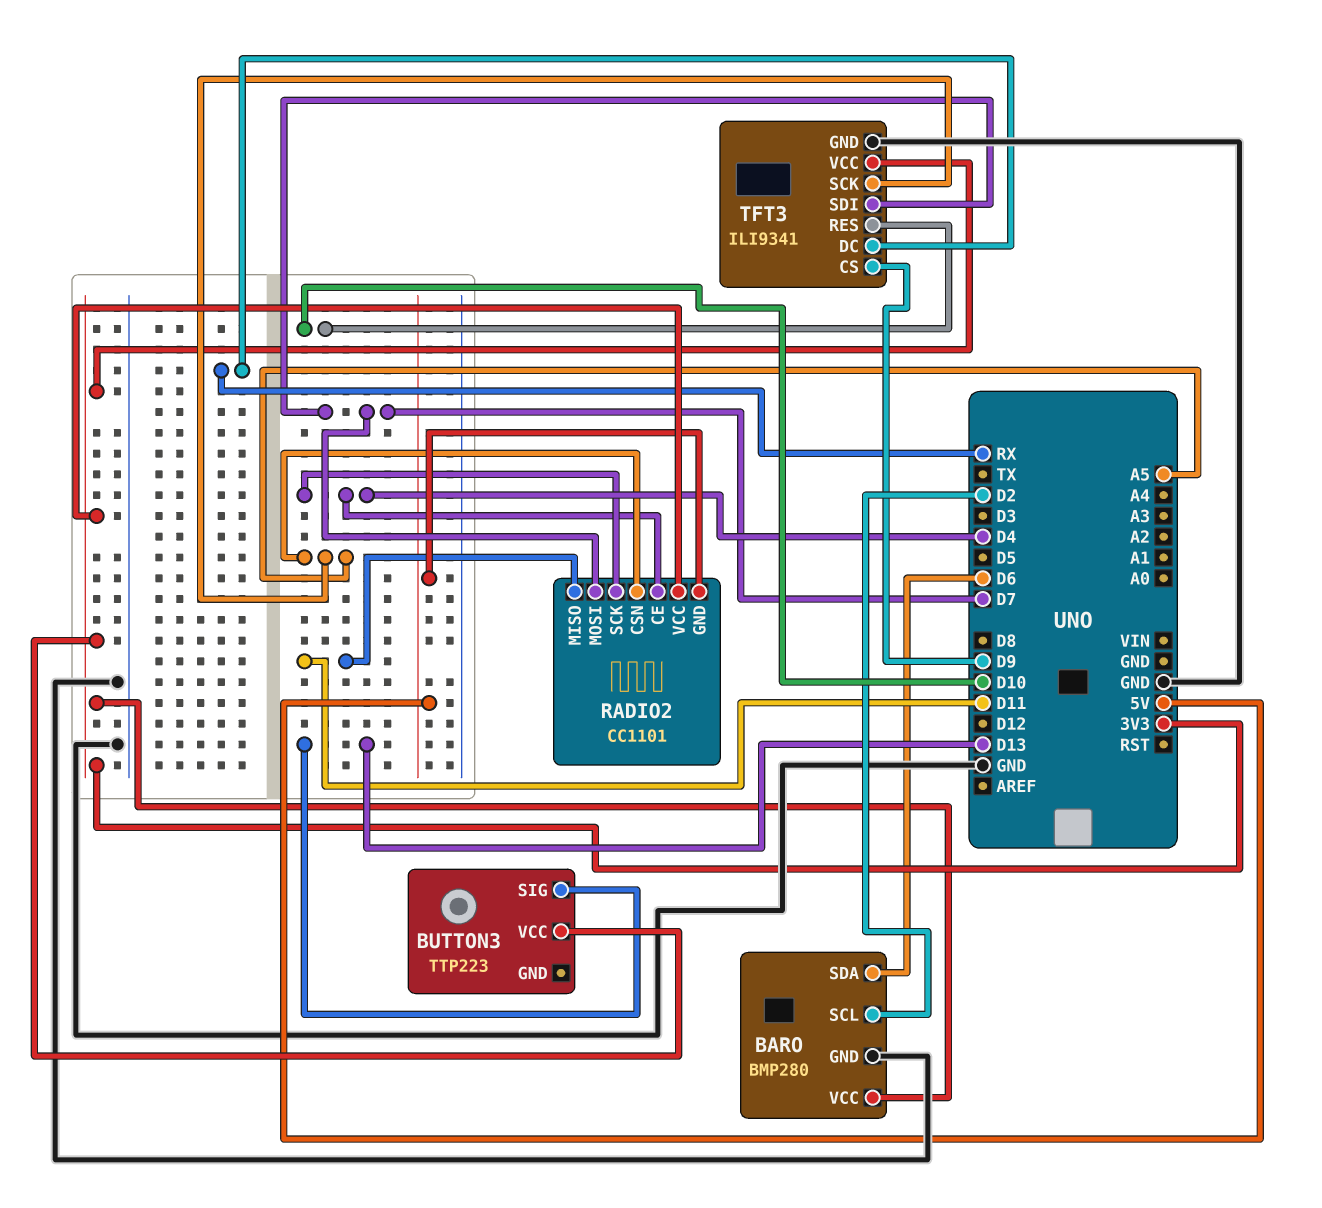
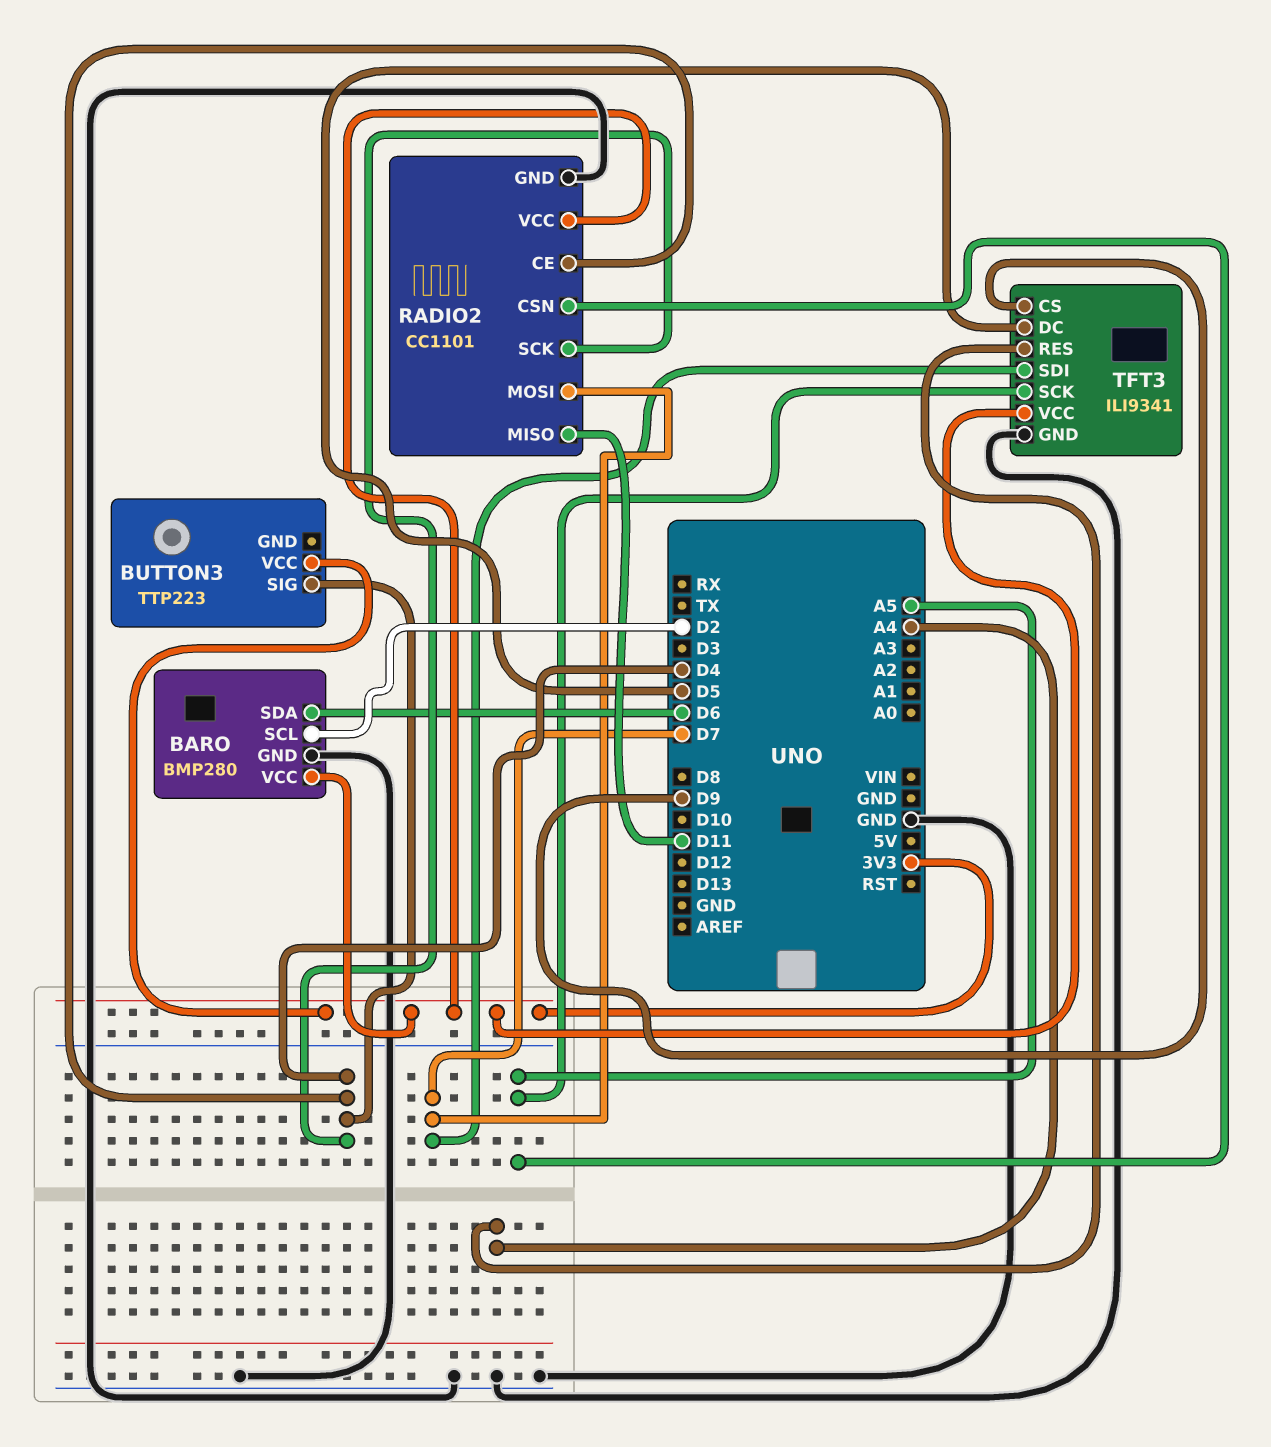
BUTTON3 pin SIG: D13 -> D4
RADIO2 pin GND: 5V -> GND
TFT3 pin DC: RX -> D5
TFT3 pin RES: D10 -> A4

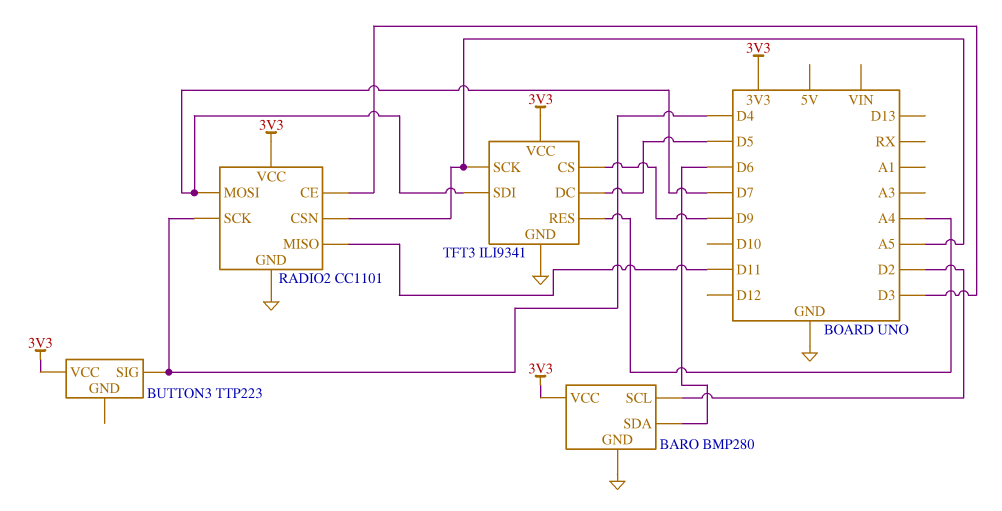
RADIO2 pin CE: D4 -> D3

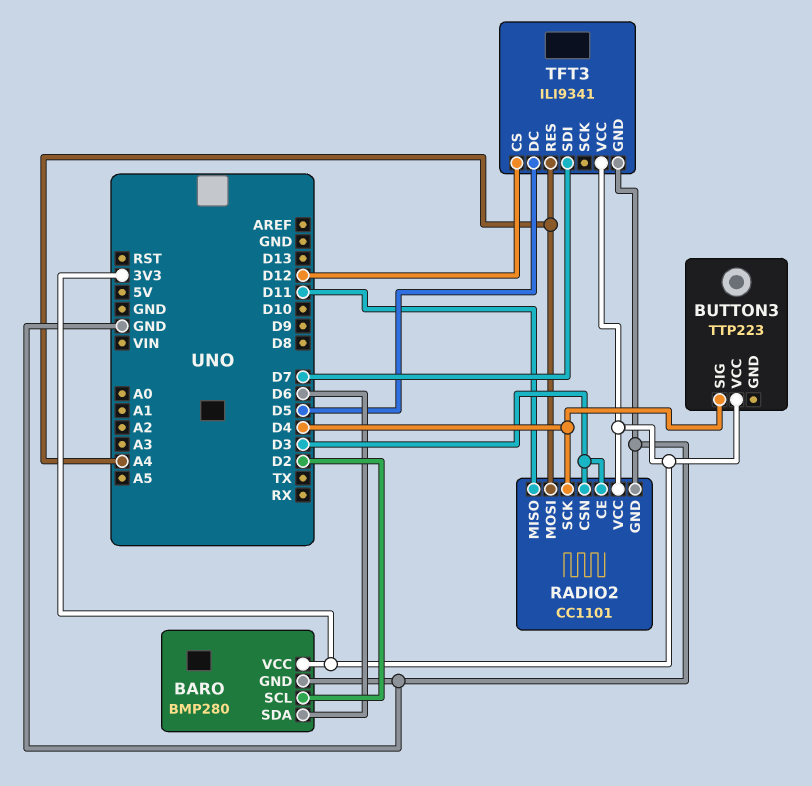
RADIO2 pin CSN: A5 -> D3
RADIO2 pin MOSI: D7 -> A4
TFT3 pin CS: D9 -> D12
TFT3 pin SCK: A5 -> none

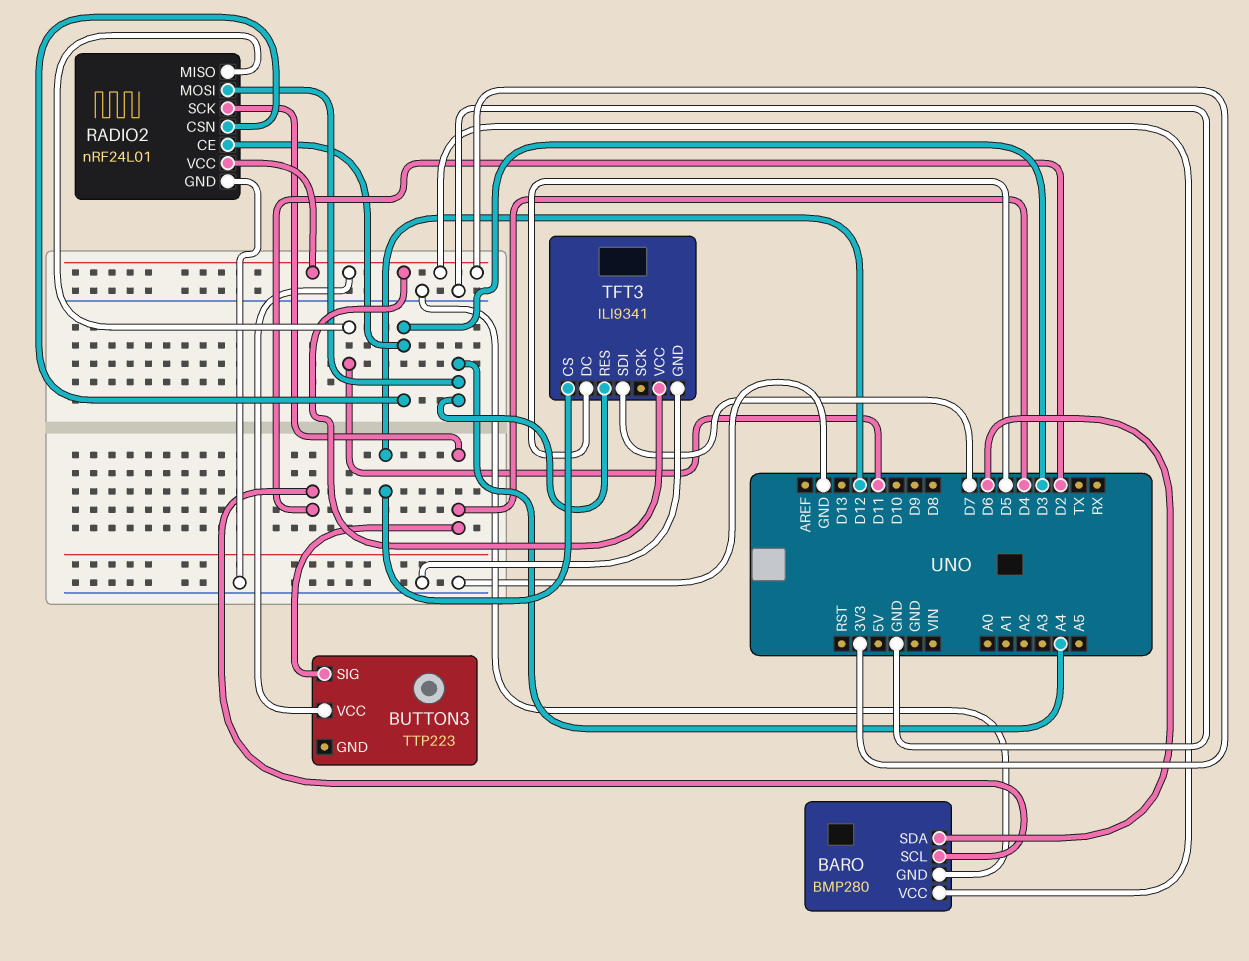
RADIO2: CC1101 -> nRF24L01

